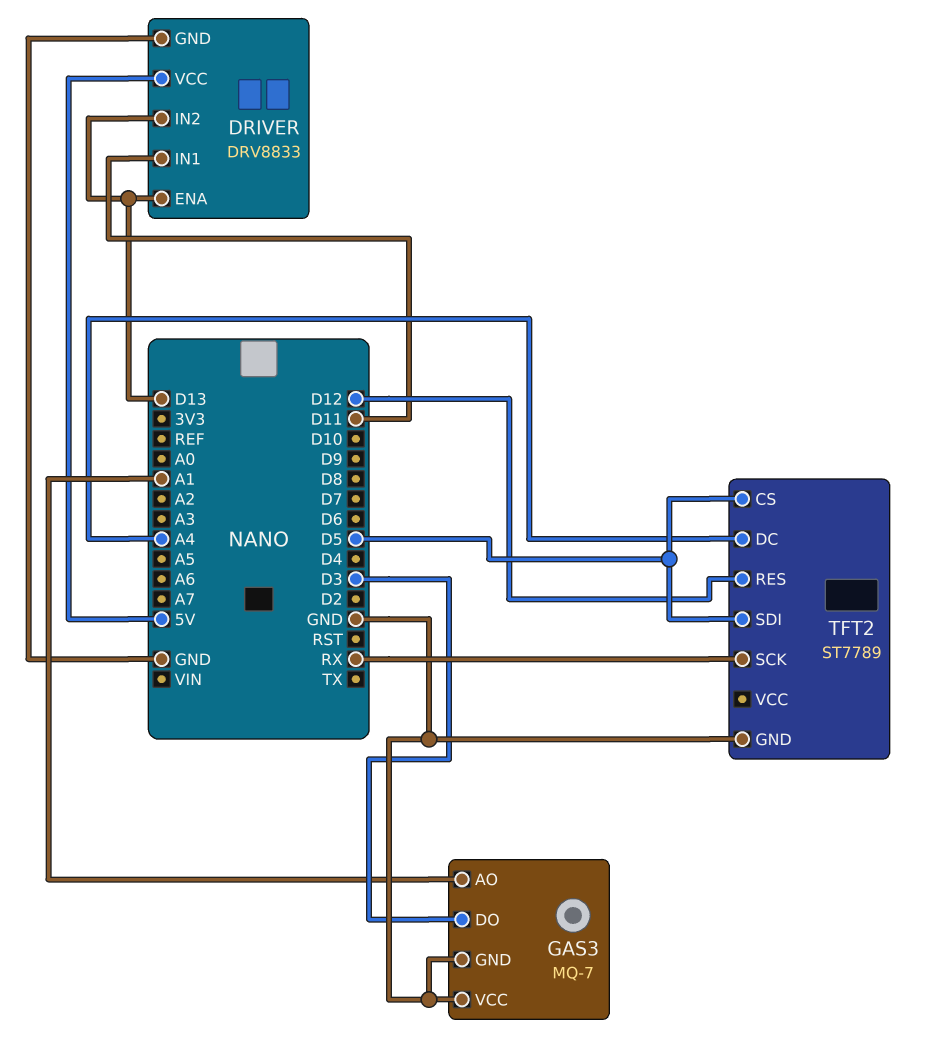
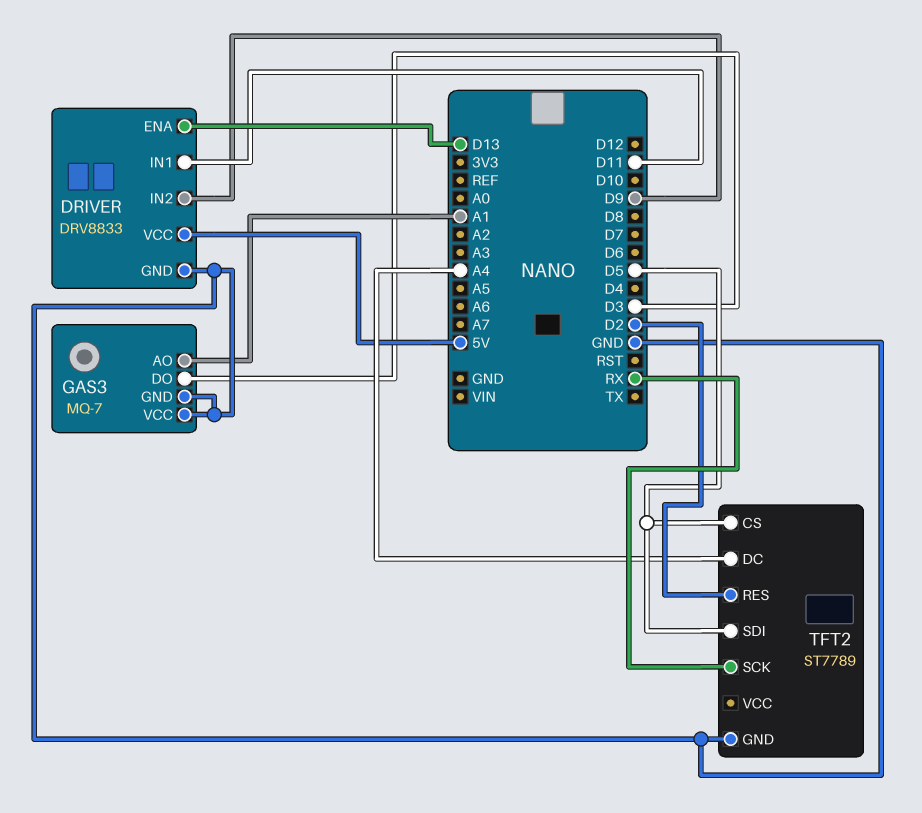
DRIVER pin IN2: D13 -> D9
TFT2 pin RES: D12 -> D2

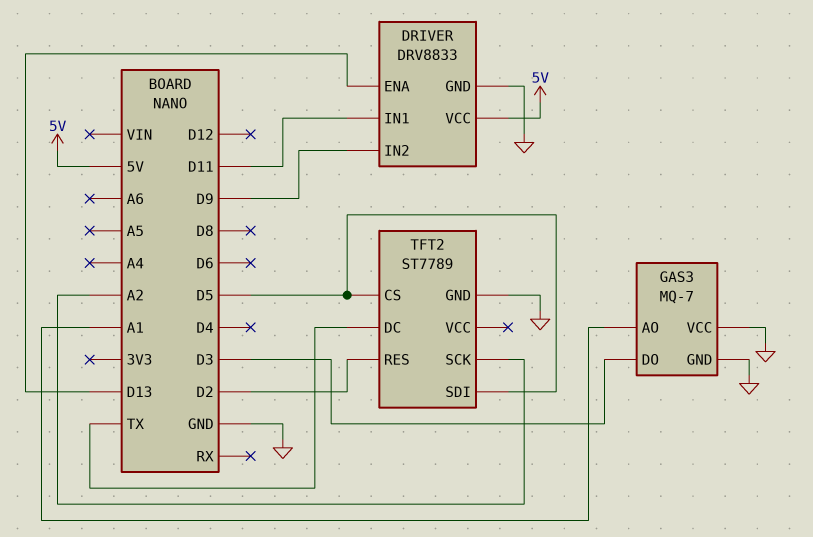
TFT2 pin DC: A4 -> TX
TFT2 pin SCK: RX -> A2

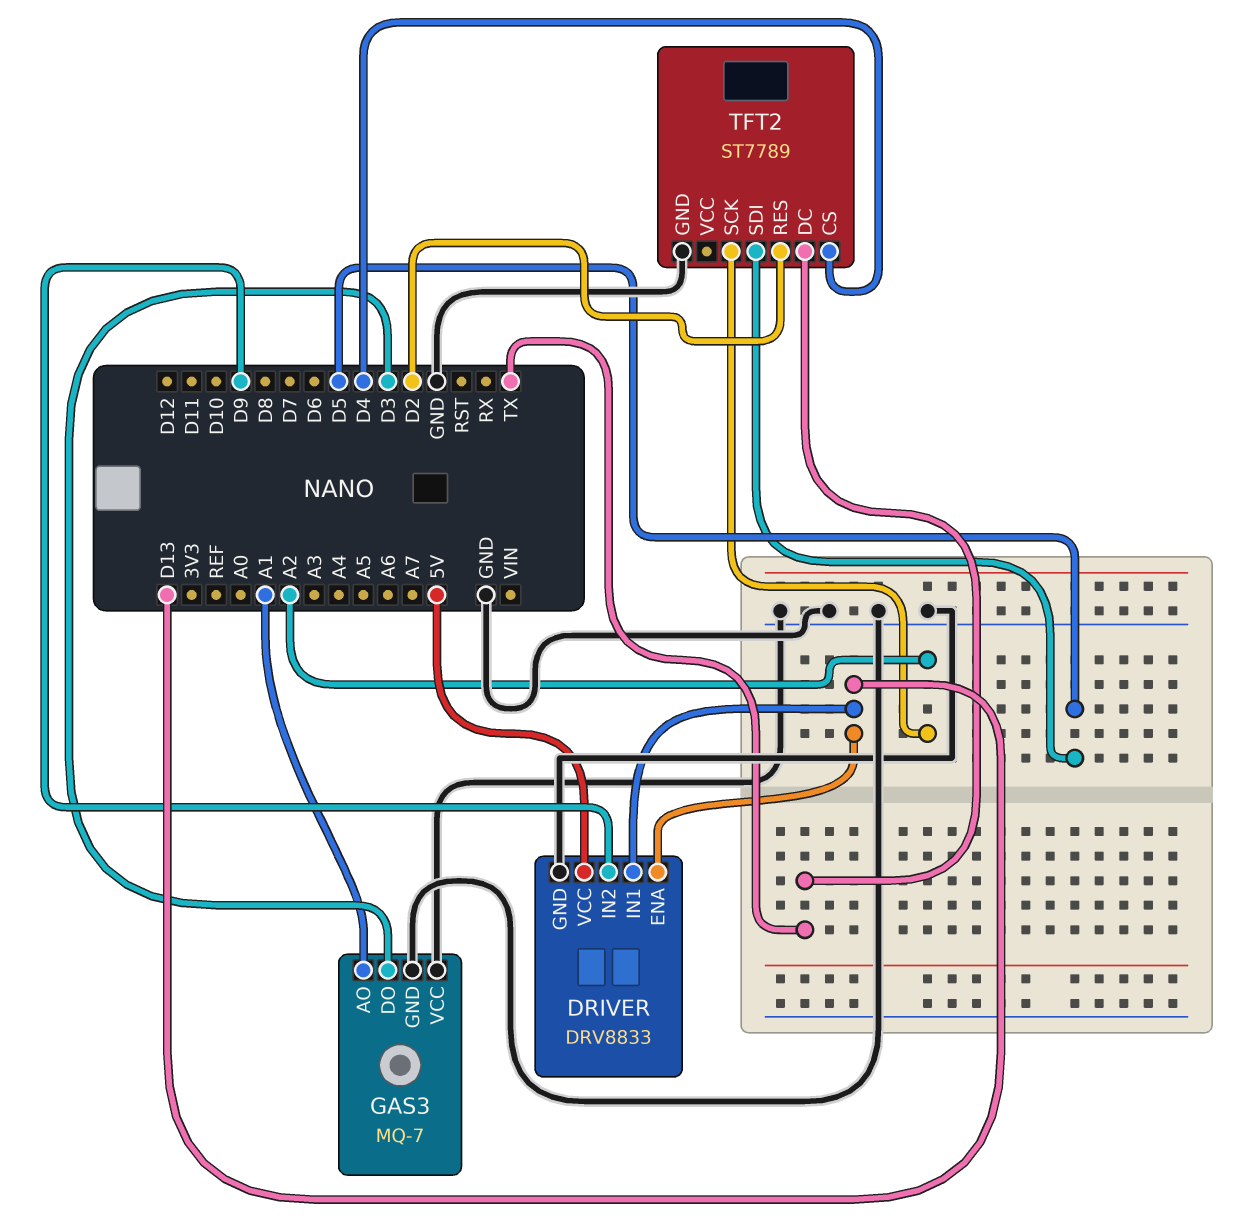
DRIVER pin IN1: D11 -> D13
TFT2 pin CS: D5 -> D4

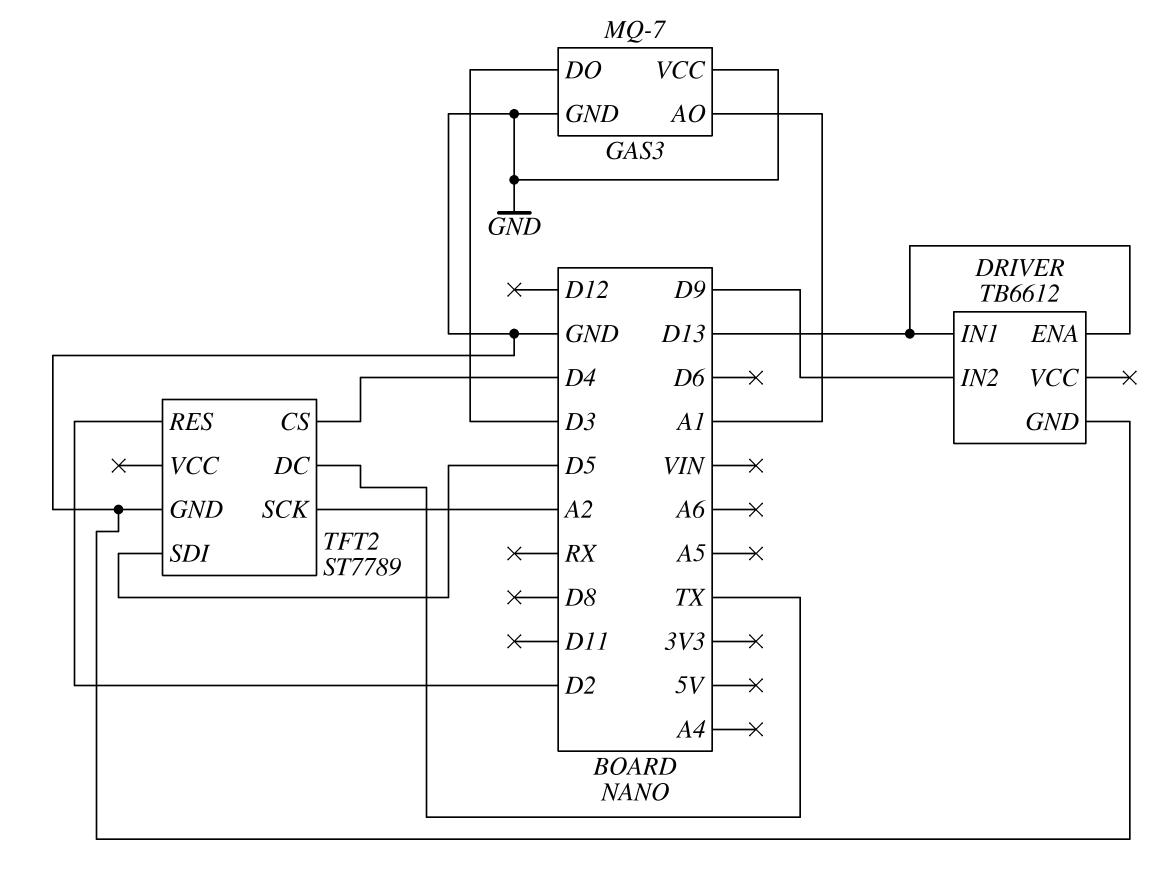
DRIVER: DRV8833 -> TB6612
DRIVER pin VCC: 5V -> none

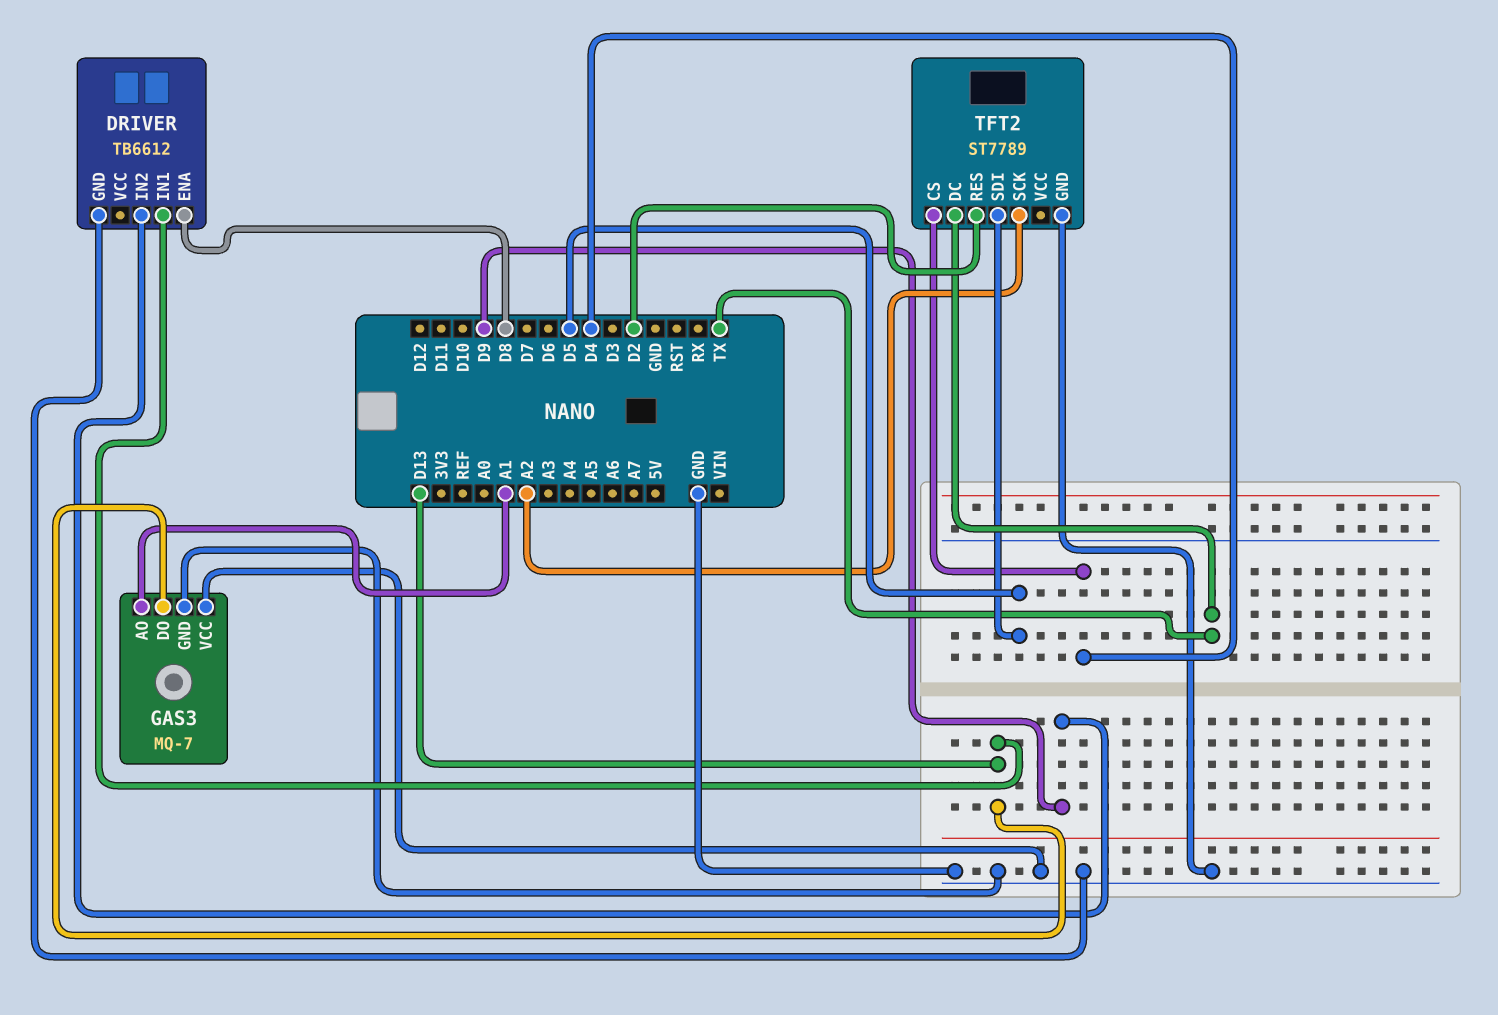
DRIVER pin ENA: D13 -> D8
GAS3 pin DO: D3 -> D13

